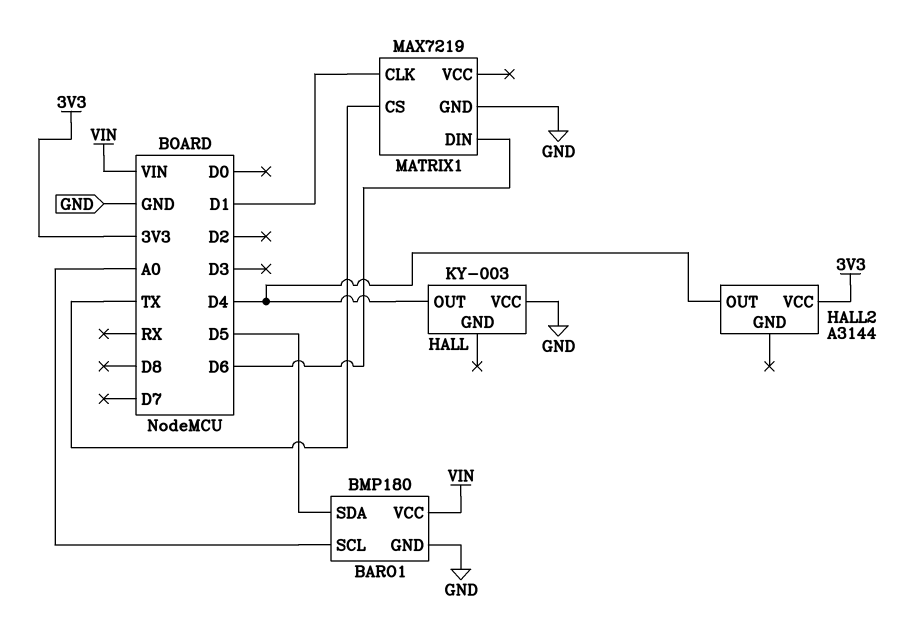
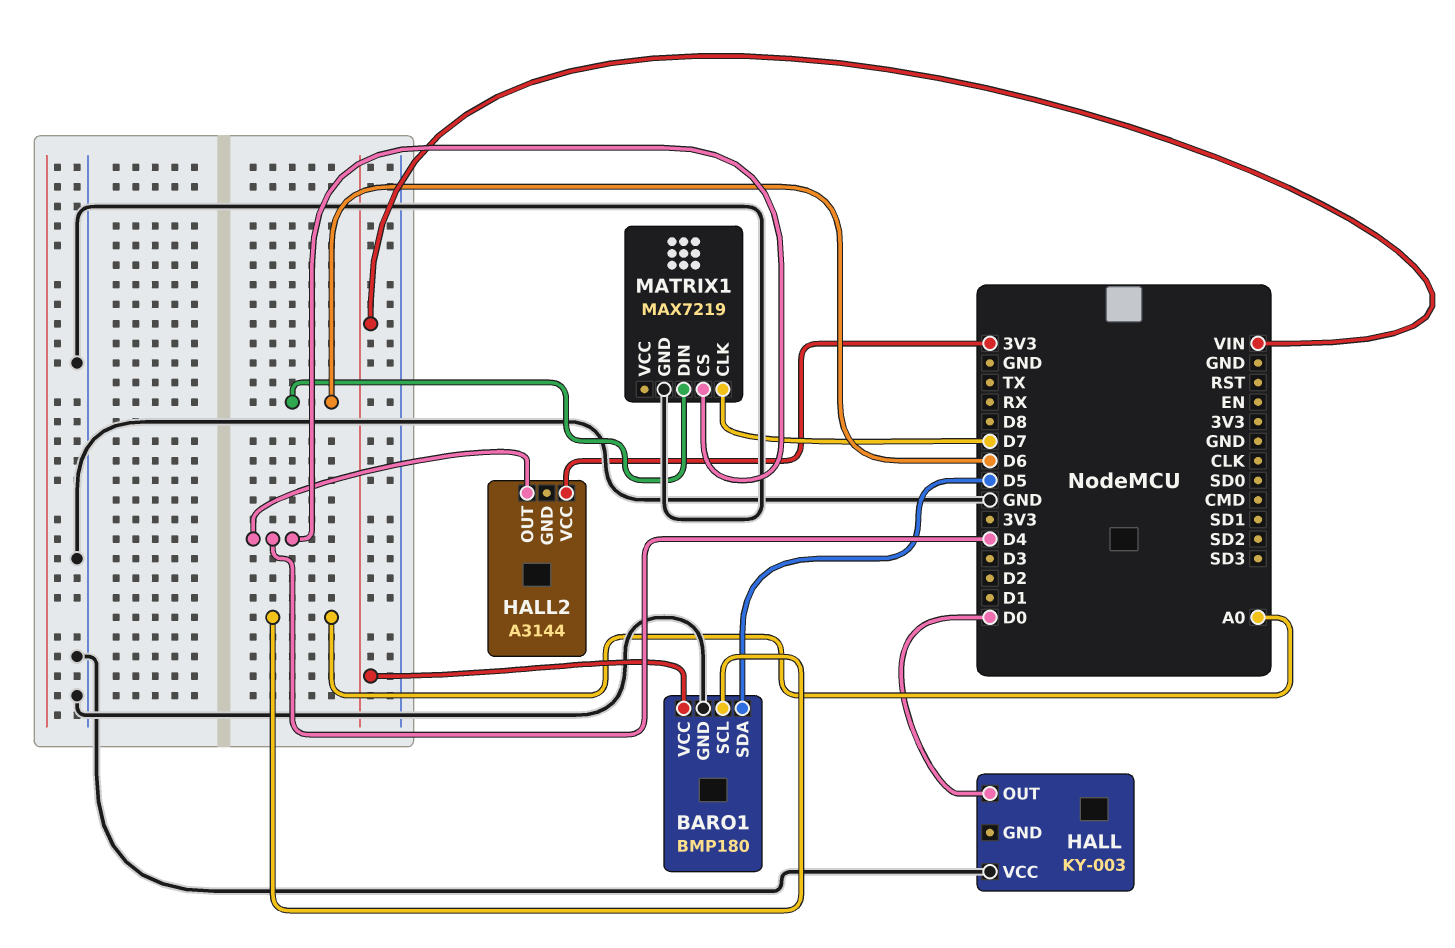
HALL pin OUT: D4 -> D0
MATRIX1 pin CLK: D1 -> D7
MATRIX1 pin CS: TX -> D4

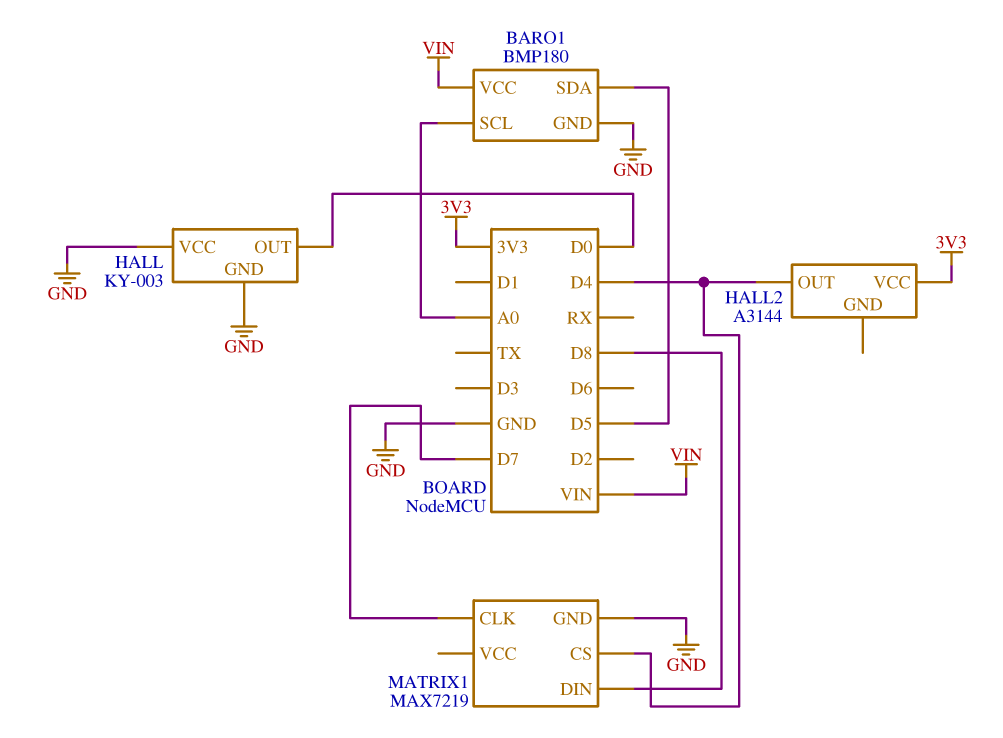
HALL pin GND: none -> GND
MATRIX1 pin DIN: D6 -> D8

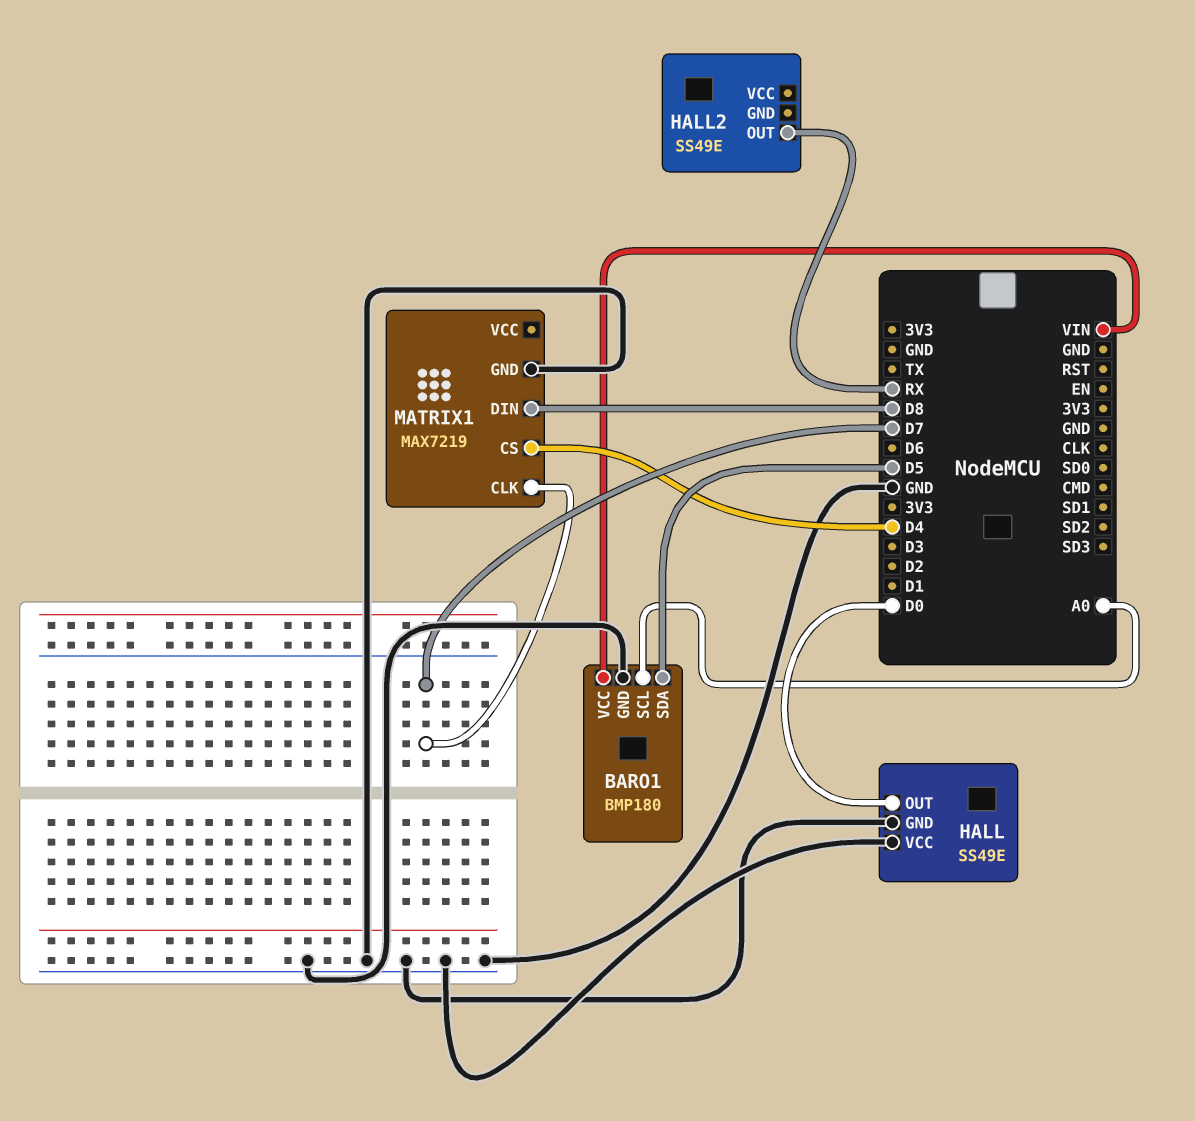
HALL: KY-003 -> SS49E
HALL2: A3144 -> SS49E
HALL2 pin OUT: D4 -> RX
HALL2 pin VCC: 3V3 -> none

